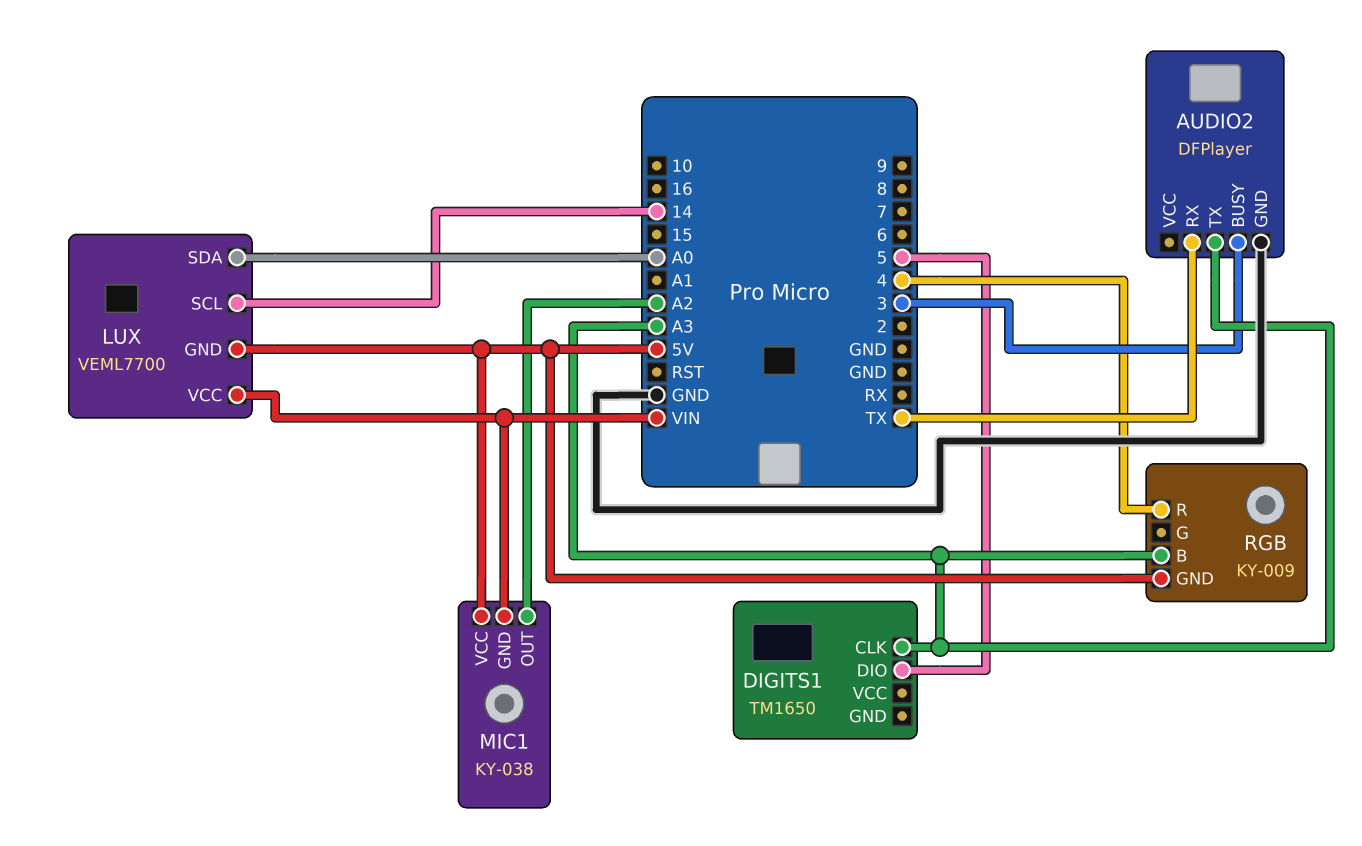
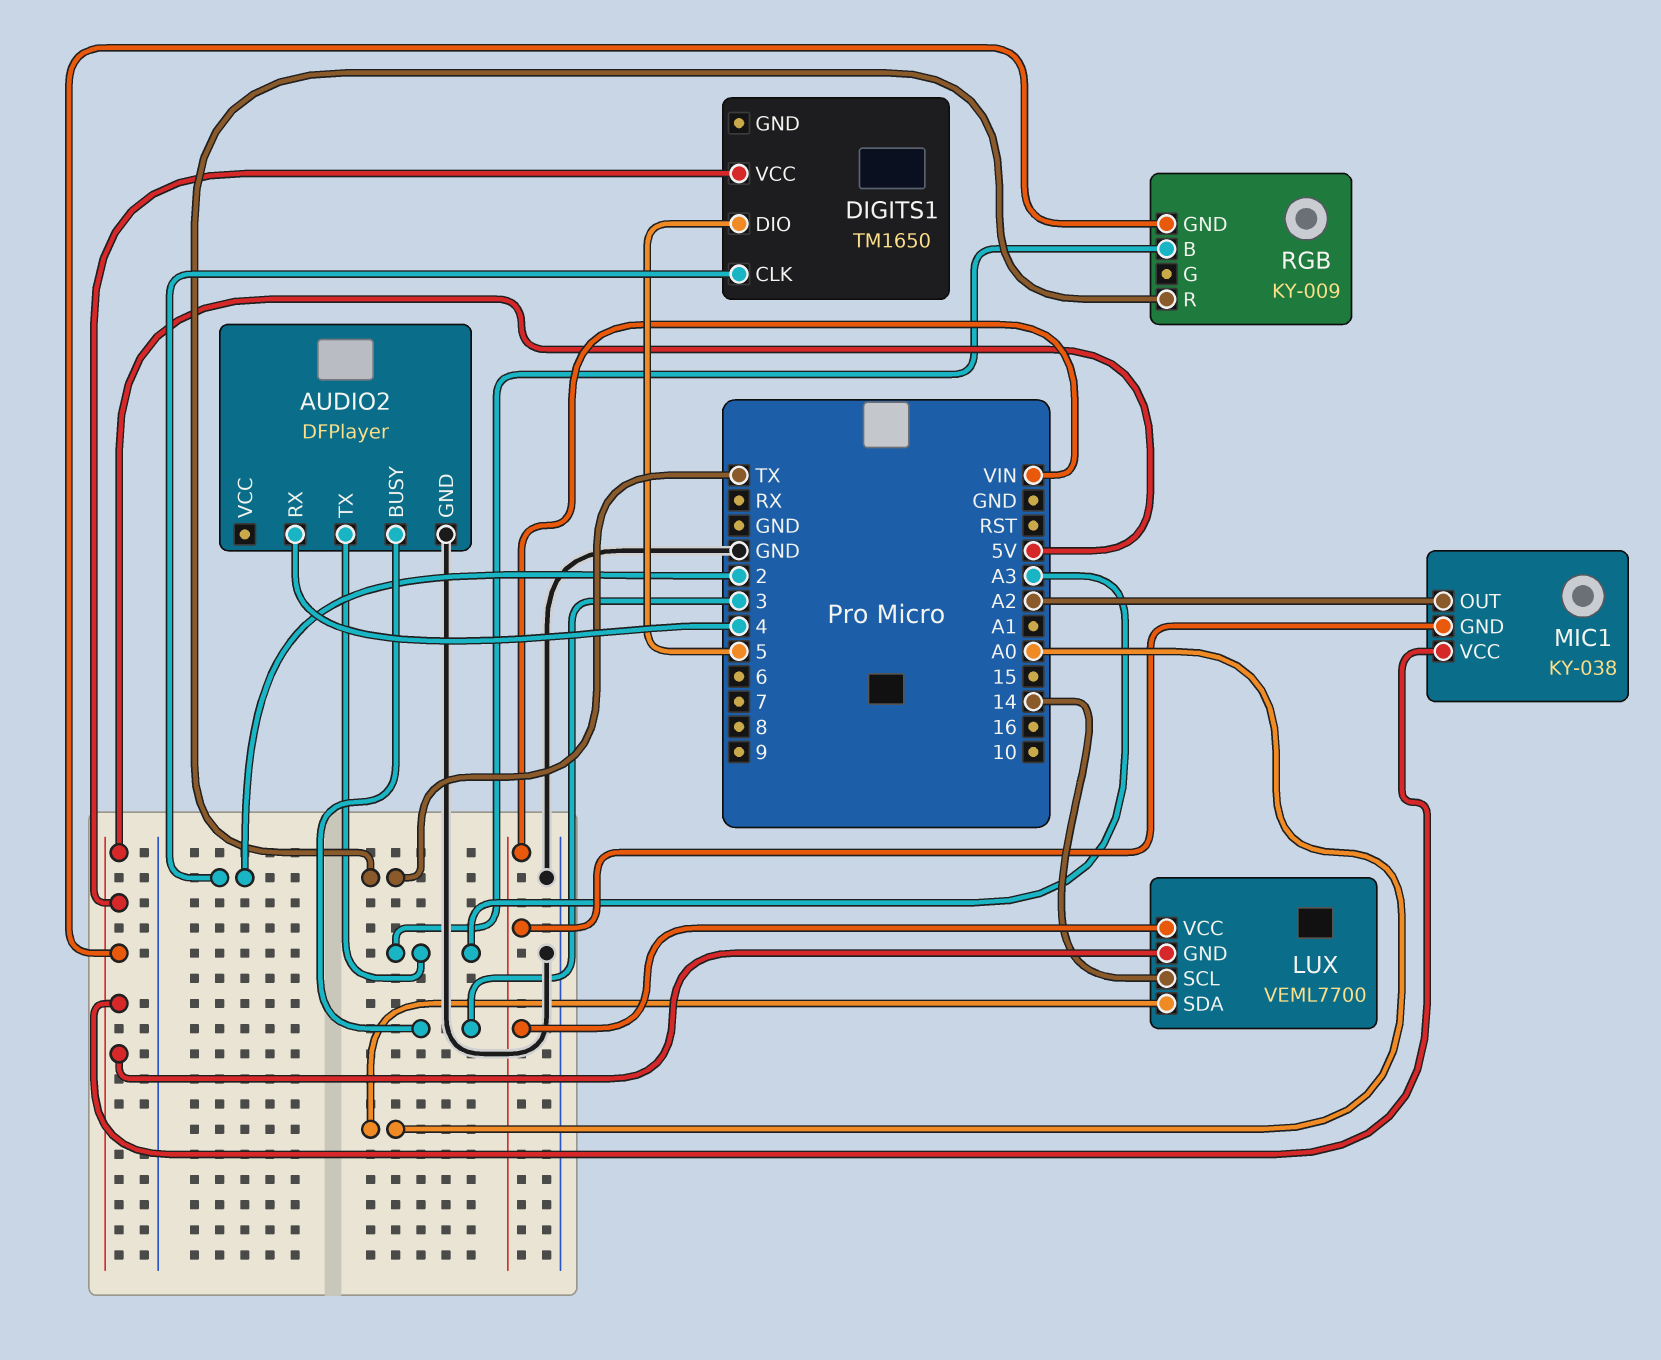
AUDIO2 pin RX: TX -> 4
DIGITS1 pin CLK: A3 -> 2
DIGITS1 pin VCC: none -> 5V
RGB pin R: 4 -> TX

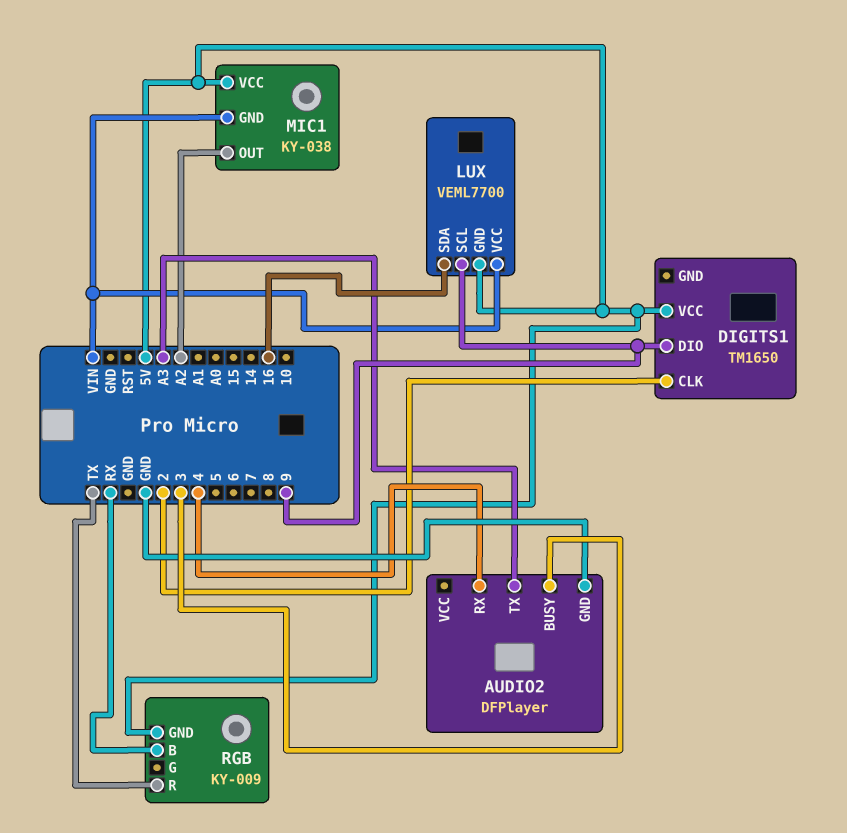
DIGITS1 pin DIO: 5 -> 9
LUX pin SCL: 14 -> 9
LUX pin SDA: A0 -> 16
RGB pin B: A3 -> RX

